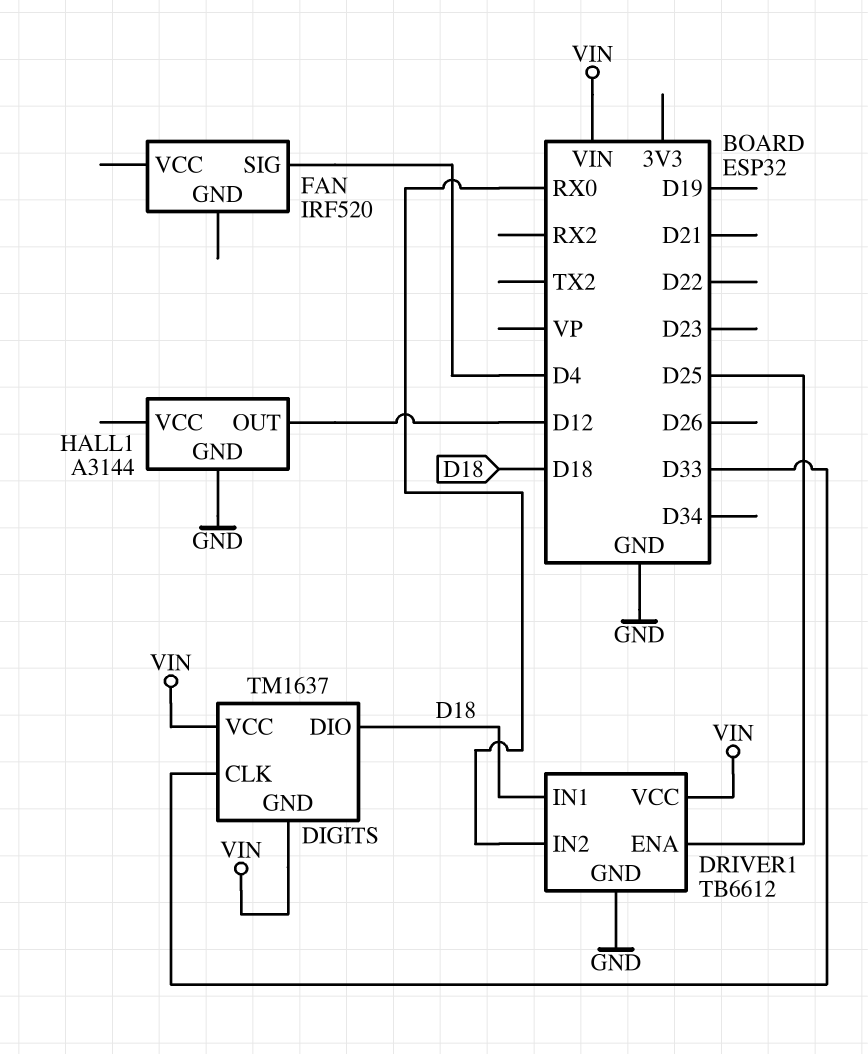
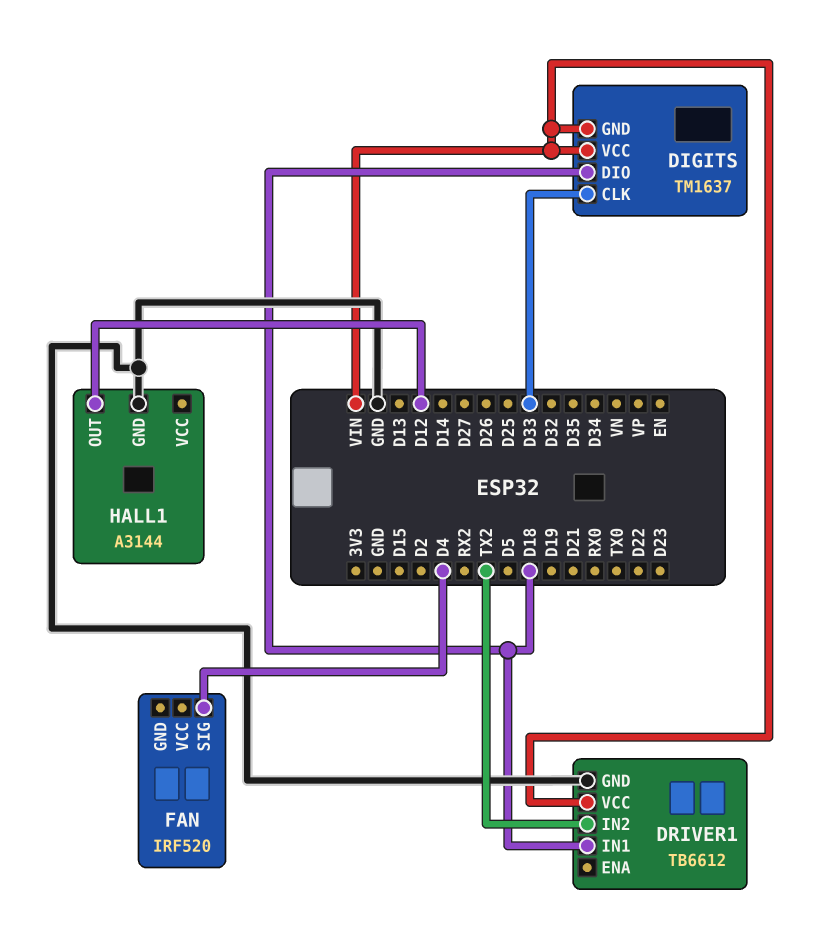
DRIVER1 pin ENA: D25 -> none
DRIVER1 pin IN2: RX0 -> TX2

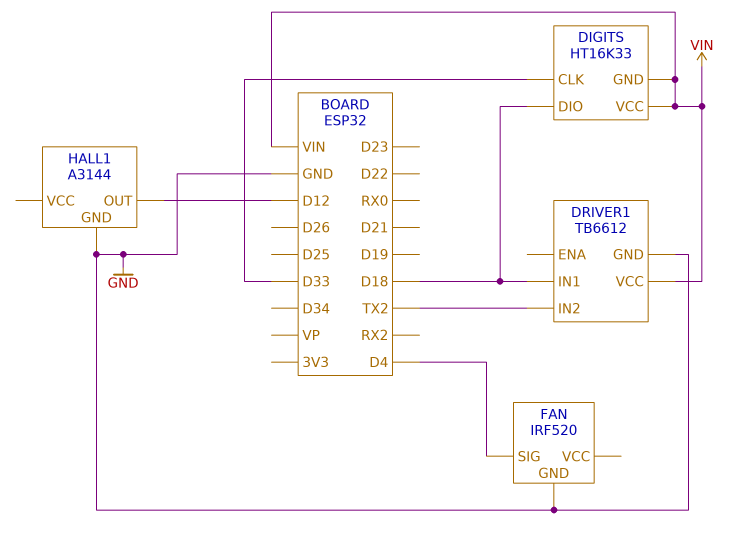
DIGITS: TM1637 -> HT16K33
FAN pin GND: none -> GND

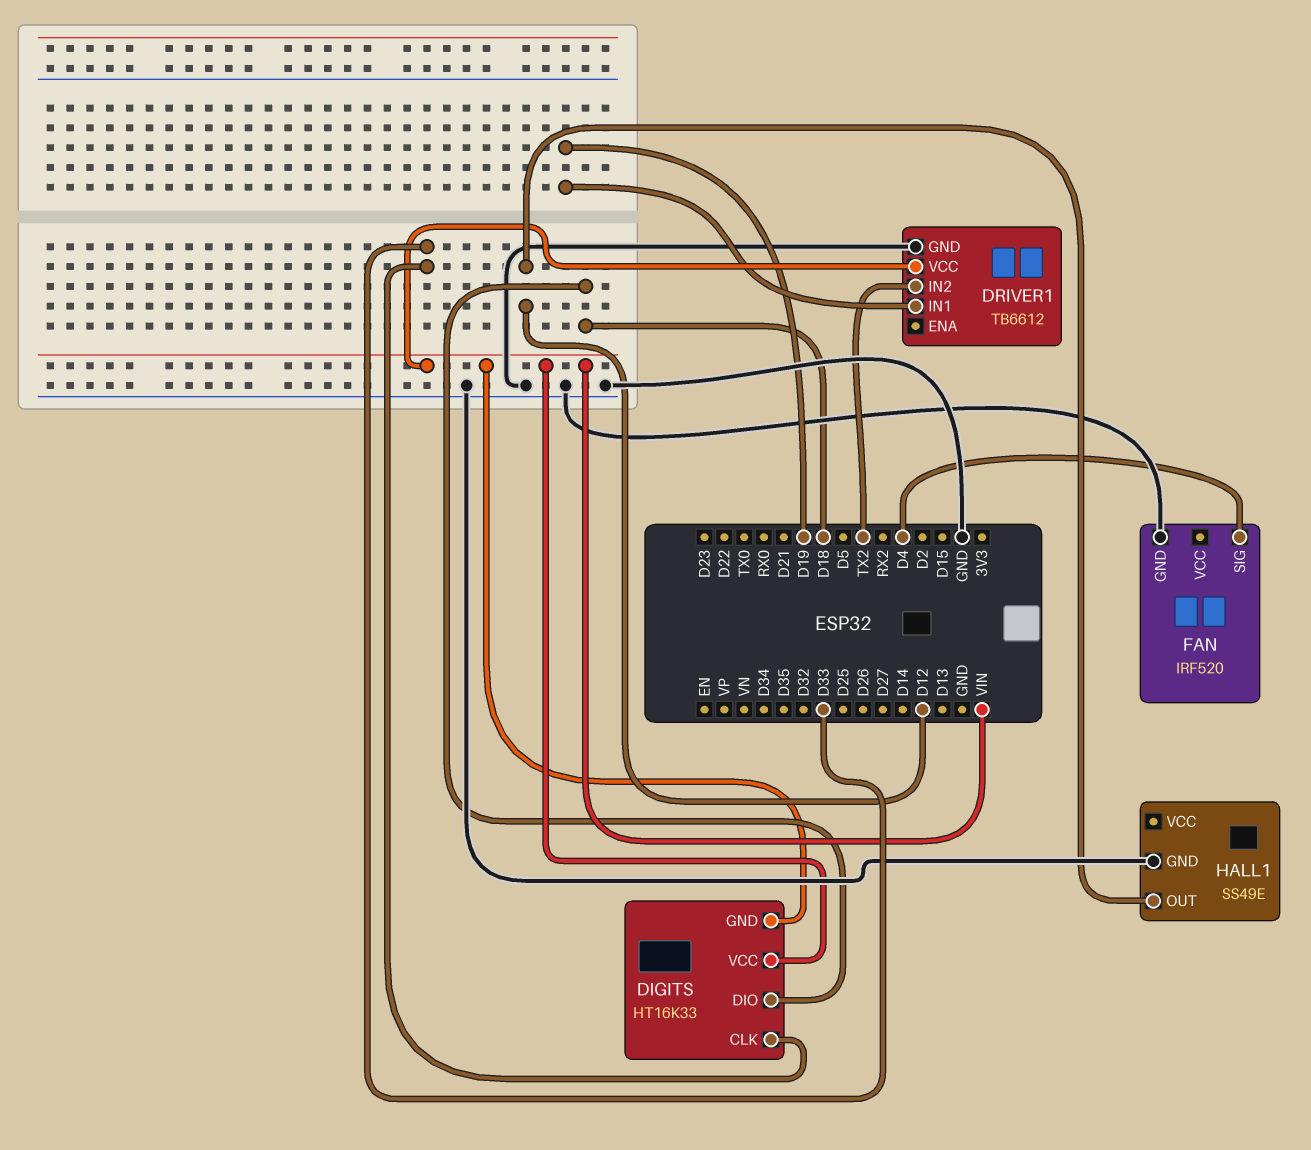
DRIVER1 pin IN1: D18 -> D19
HALL1: A3144 -> SS49E

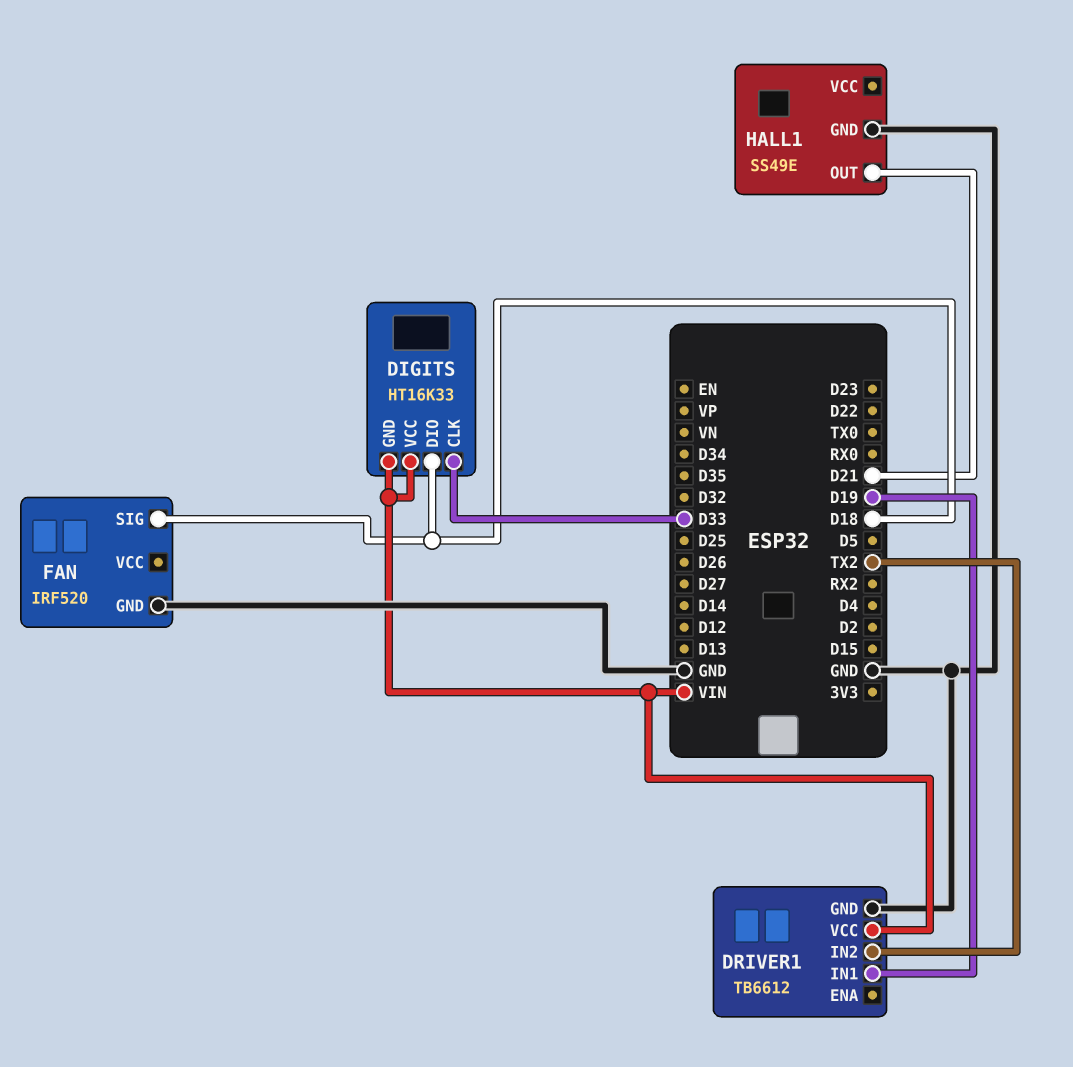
FAN pin SIG: D4 -> D18
HALL1 pin OUT: D12 -> D21

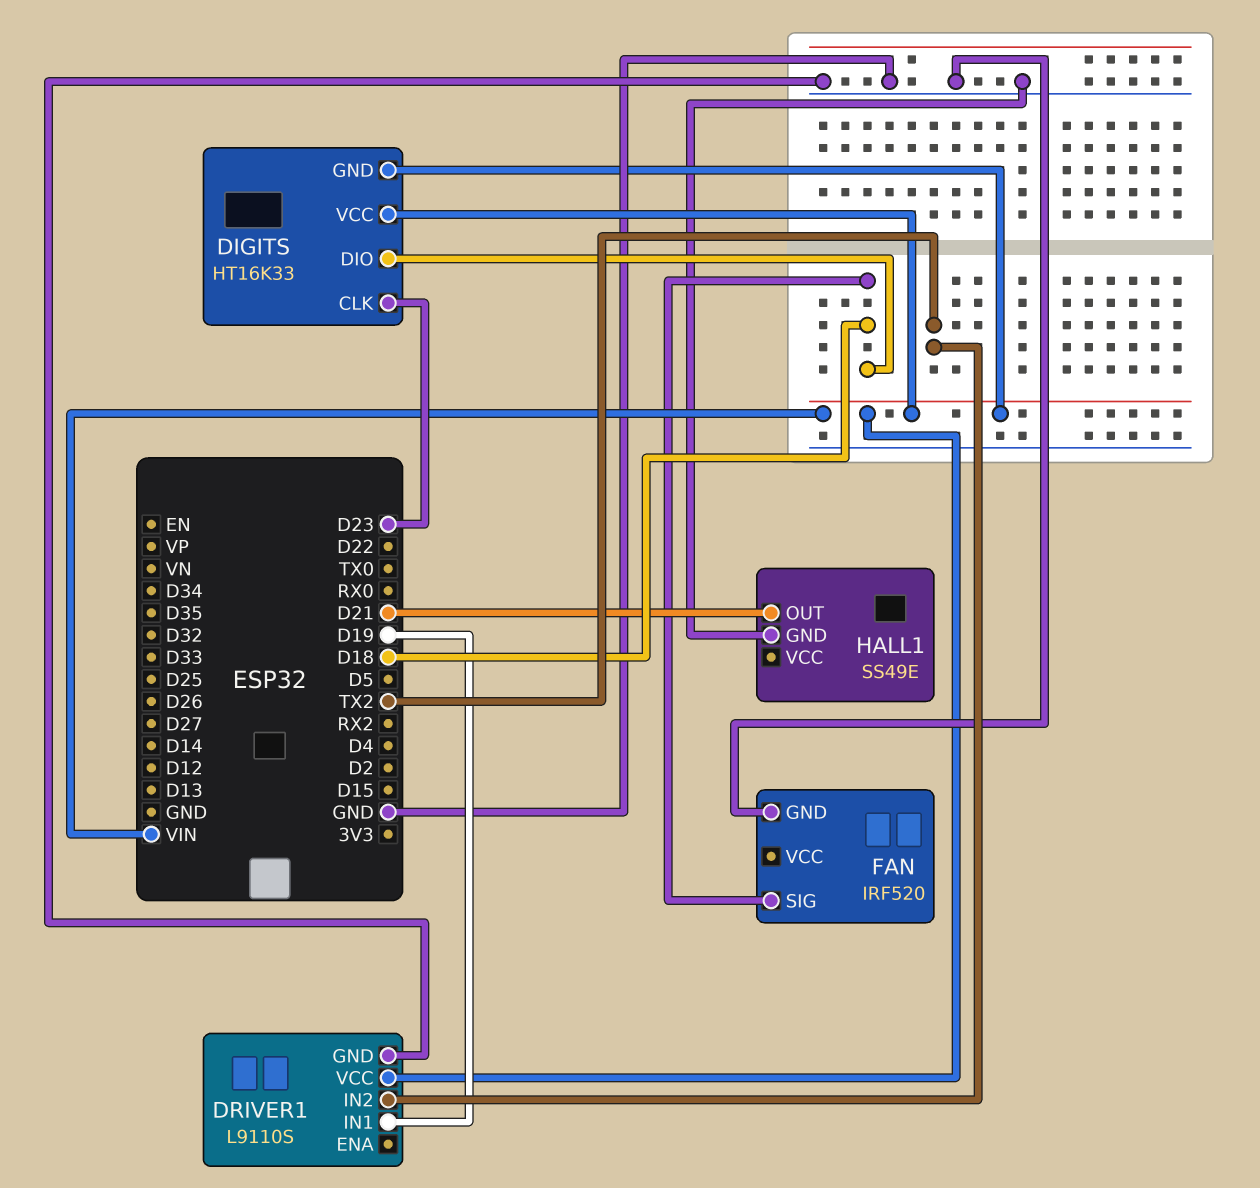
DIGITS pin CLK: D33 -> D23
DRIVER1: TB6612 -> L9110S

